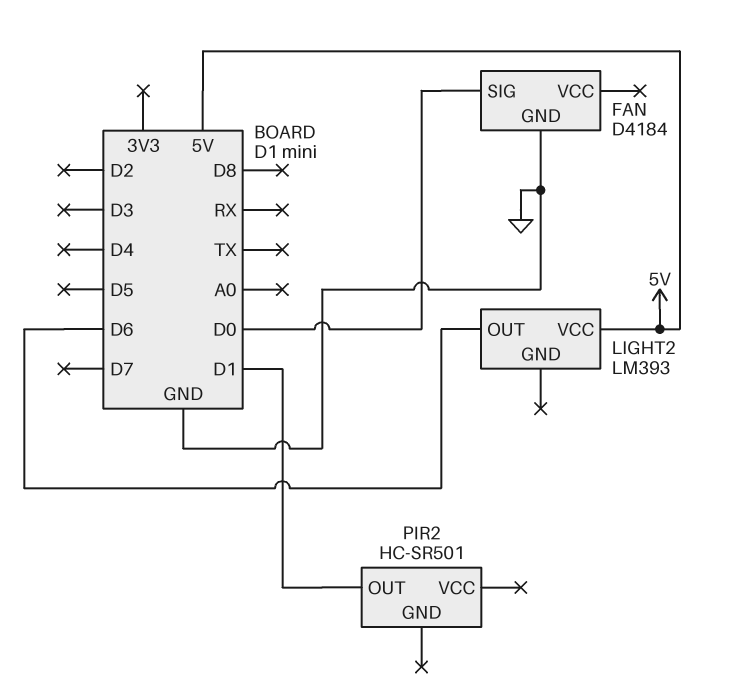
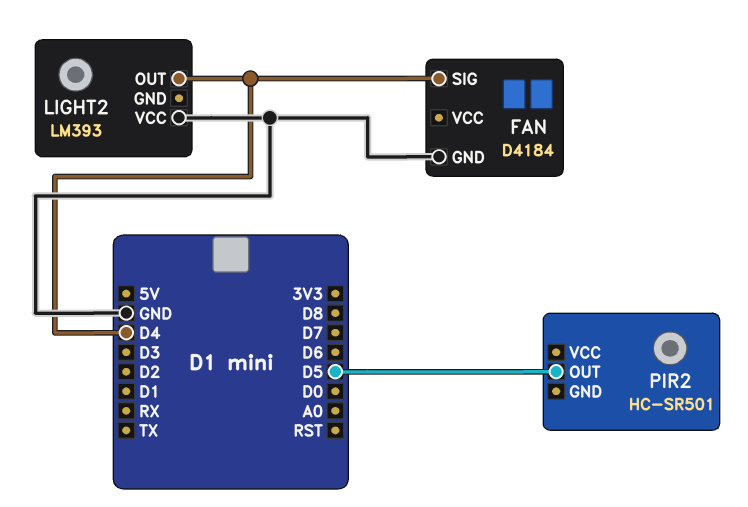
FAN pin SIG: D0 -> D4
LIGHT2 pin OUT: D6 -> D4
LIGHT2 pin VCC: 5V -> GND
PIR2 pin OUT: D1 -> D5

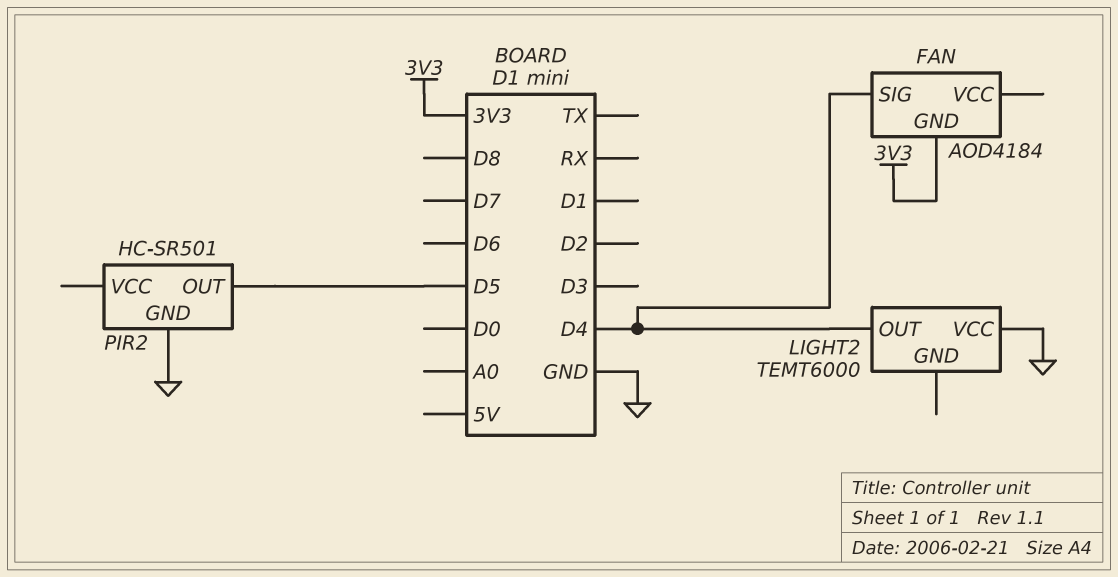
FAN: D4184 -> AOD4184
FAN pin GND: GND -> 3V3
LIGHT2: LM393 -> TEMT6000
PIR2 pin GND: none -> GND

